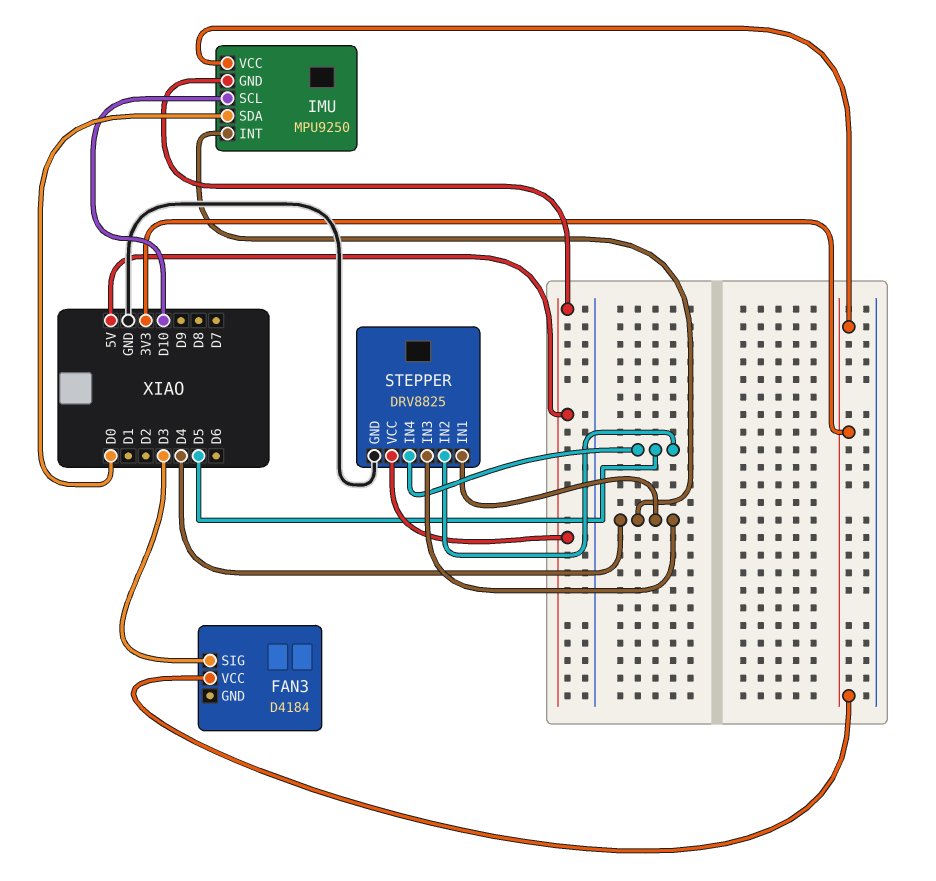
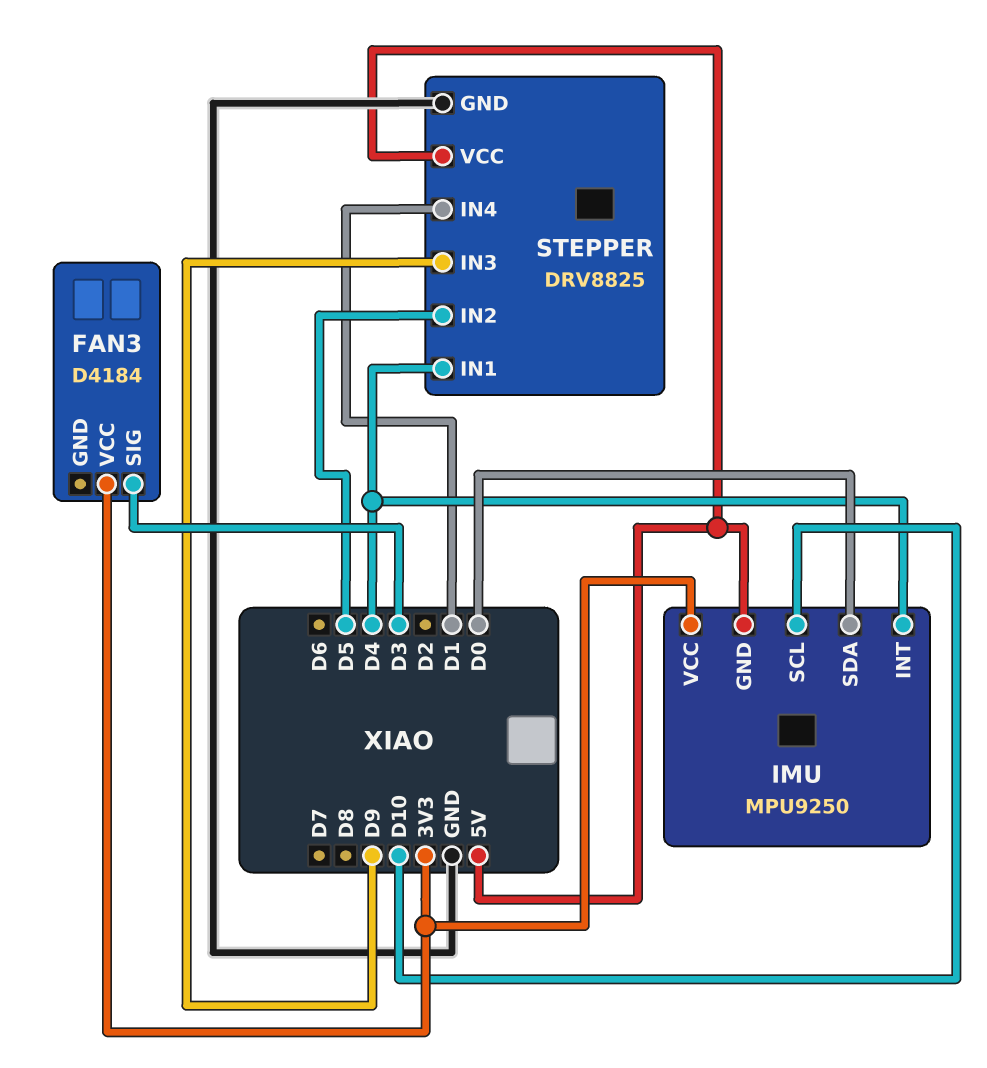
STEPPER pin IN3: D4 -> D9
STEPPER pin IN4: D5 -> D1

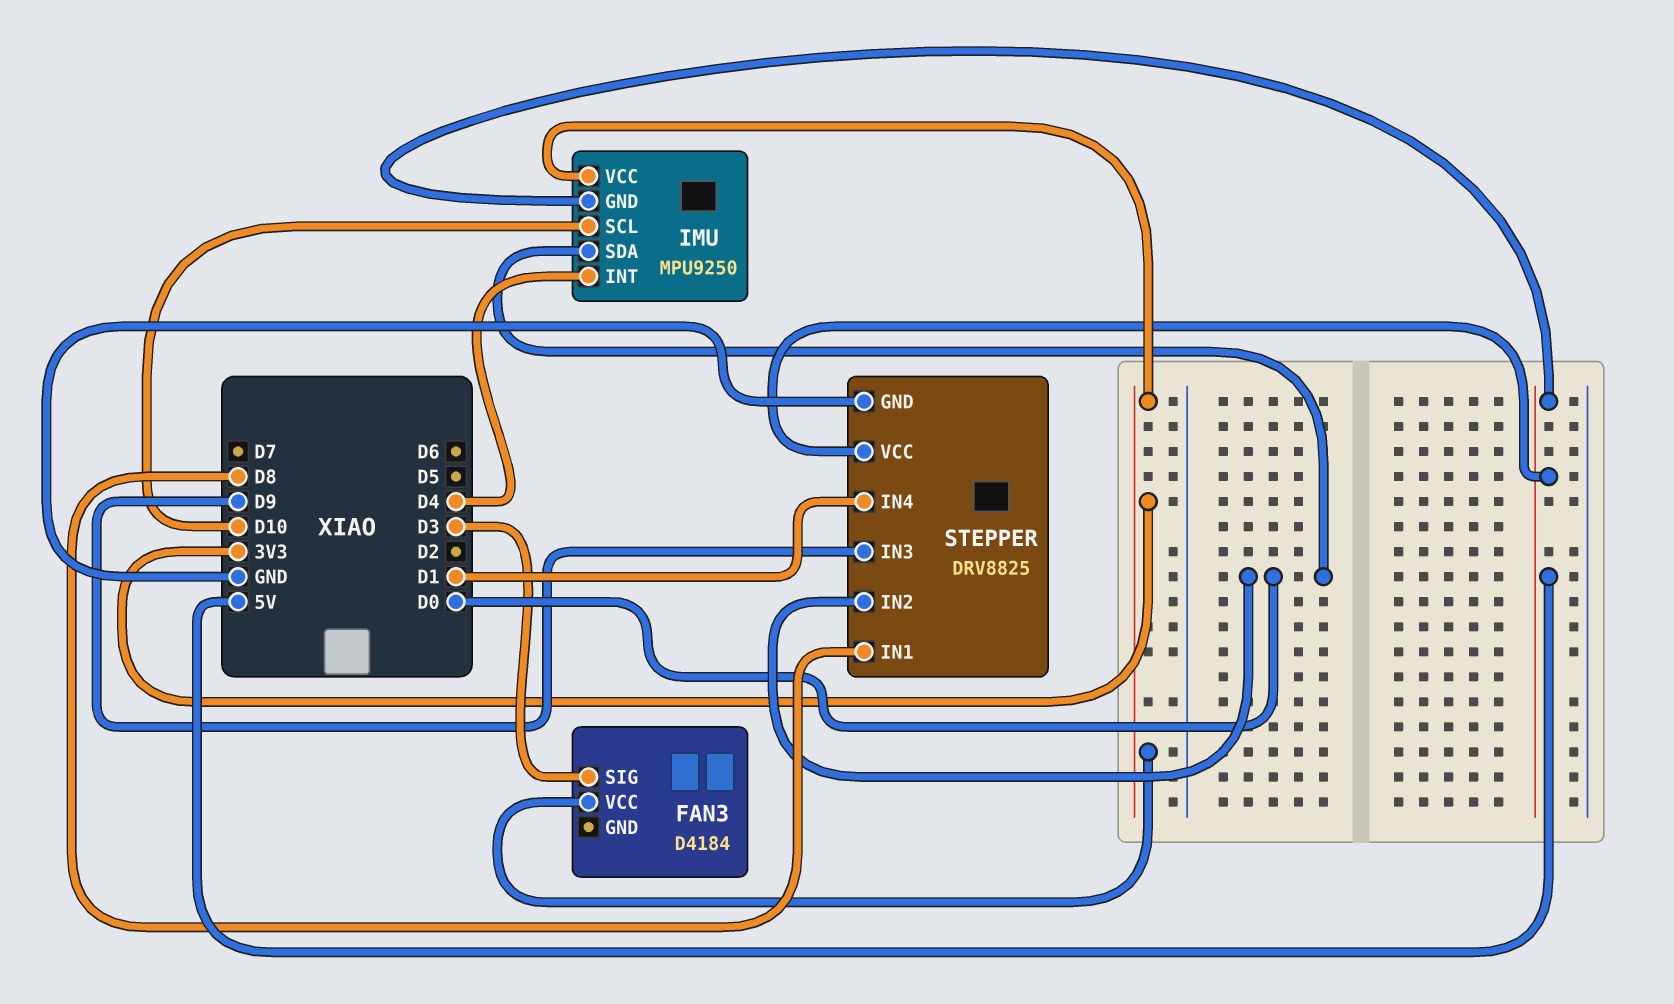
STEPPER pin IN1: D4 -> D8
STEPPER pin IN2: D5 -> D0

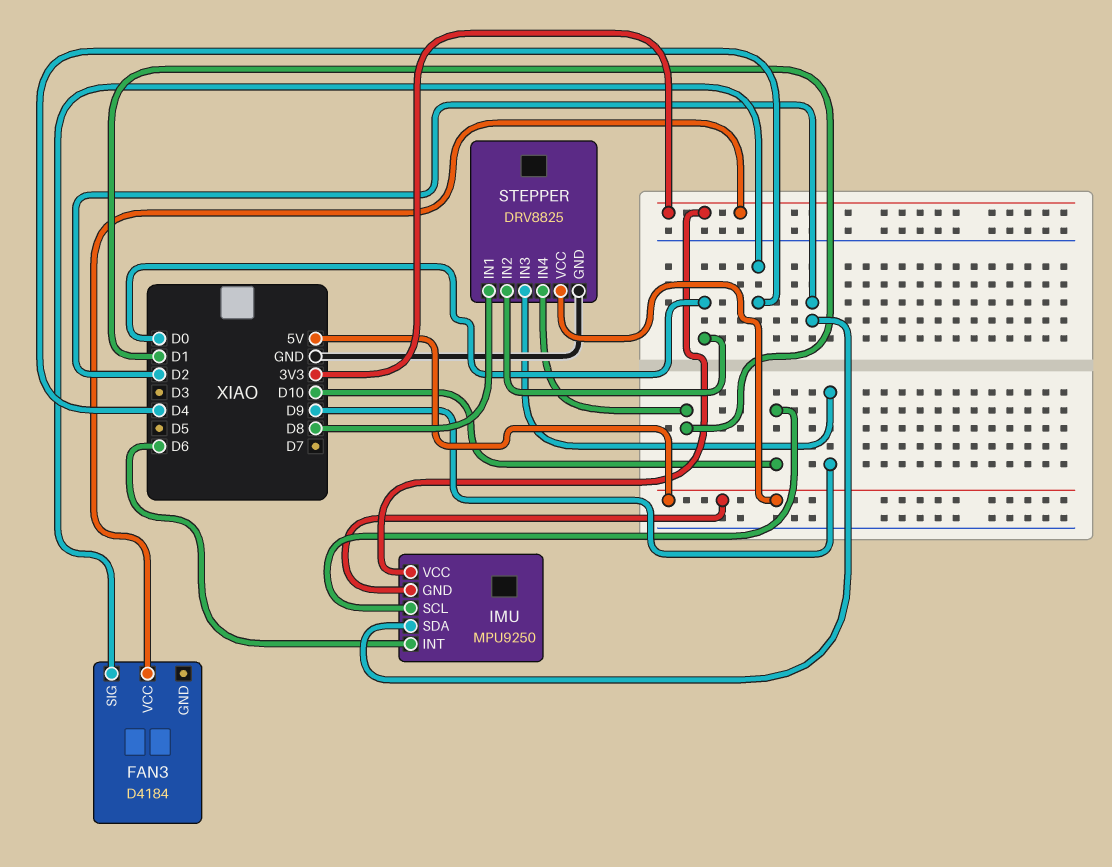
FAN3 pin SIG: D3 -> D4
IMU pin INT: D4 -> D6
IMU pin SDA: D0 -> D2

